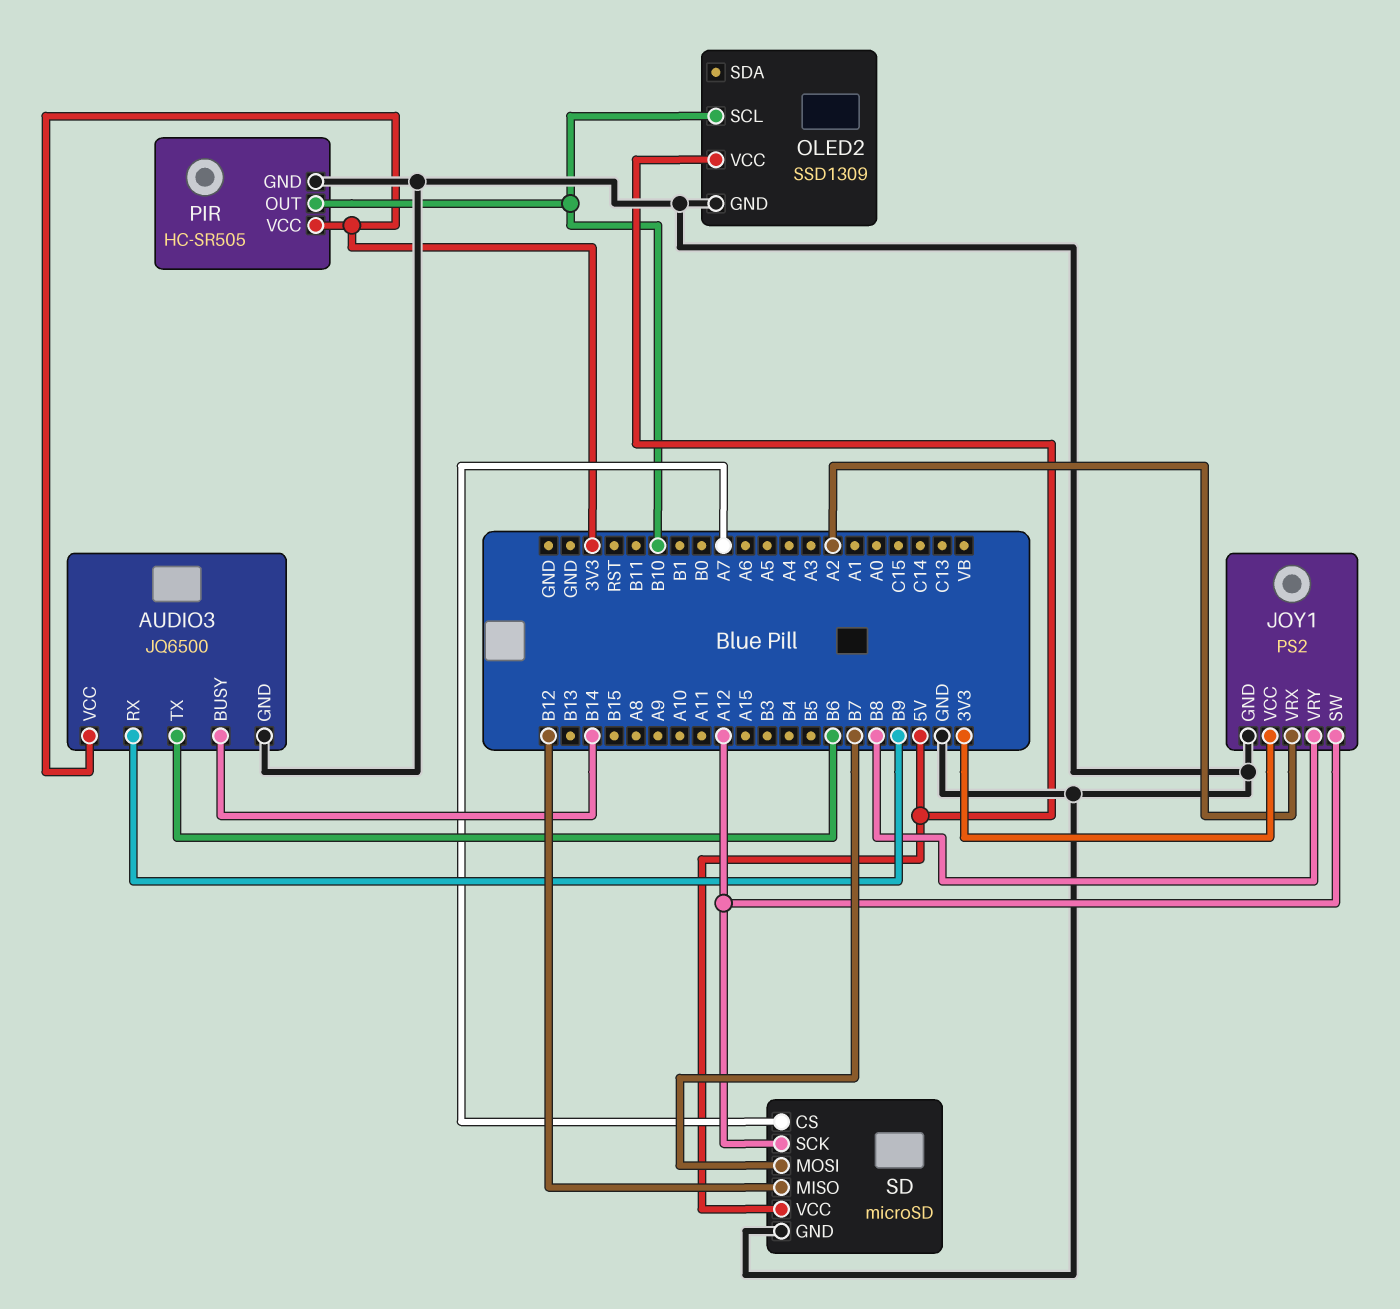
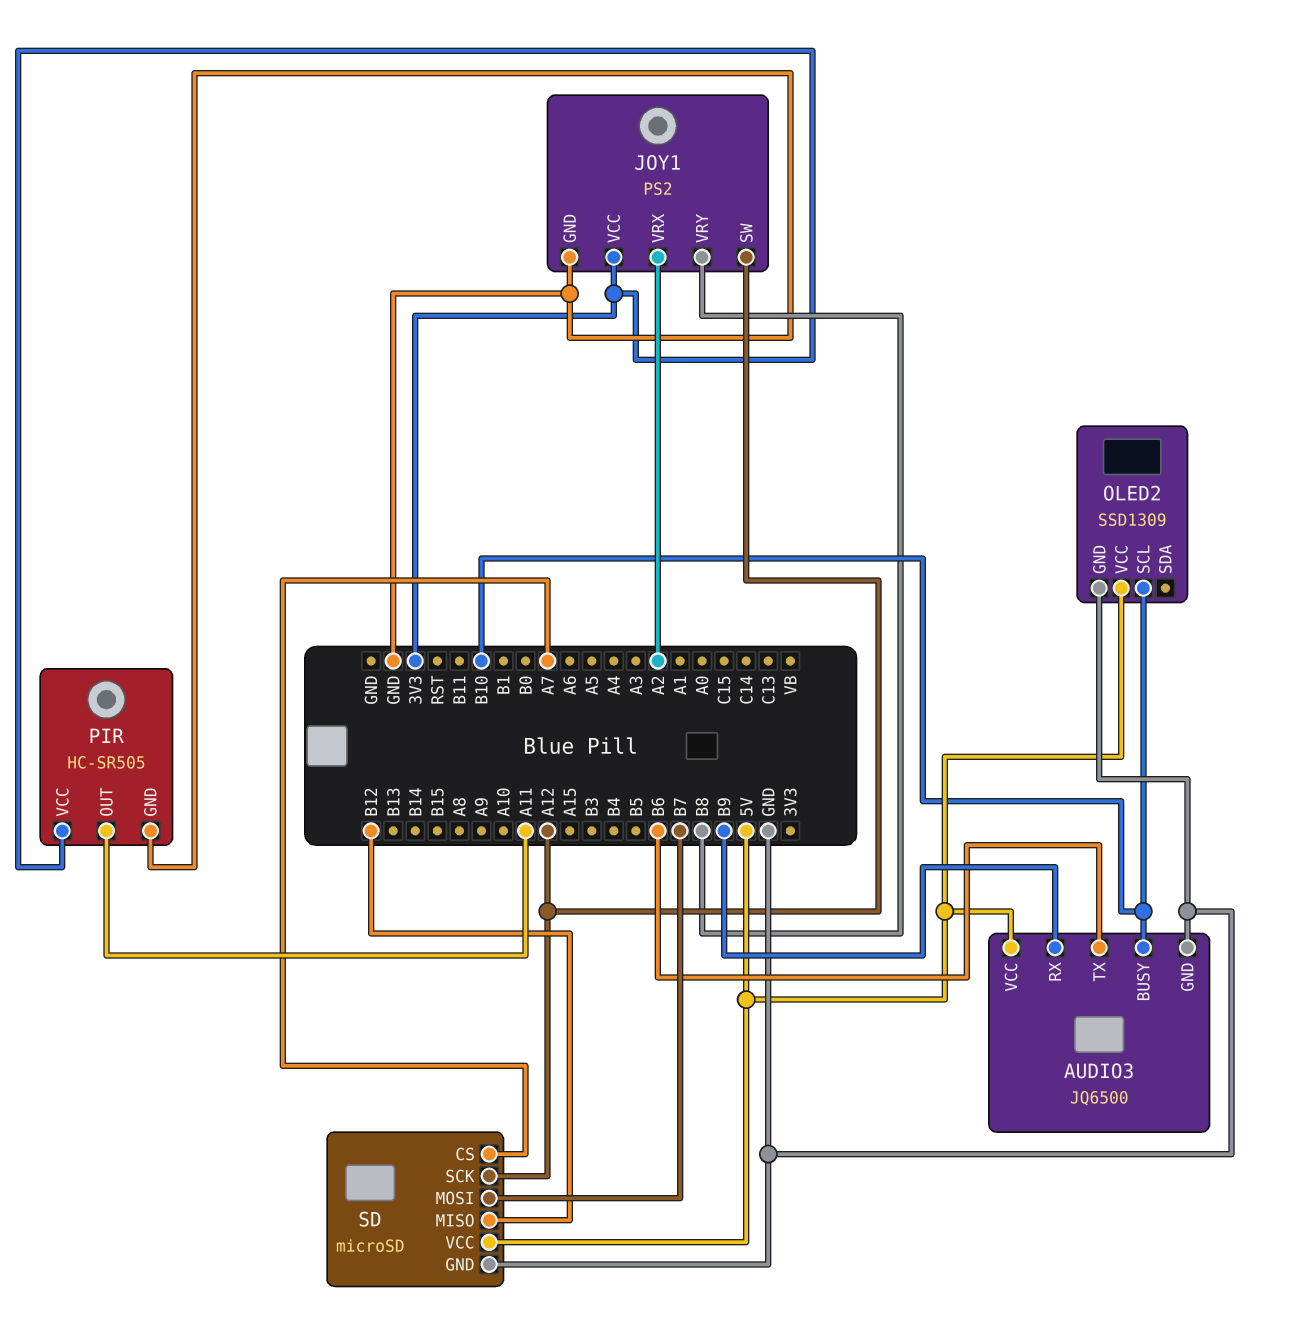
AUDIO3 pin BUSY: B14 -> B10
AUDIO3 pin VCC: 3V3 -> 5V
PIR pin OUT: B10 -> A11

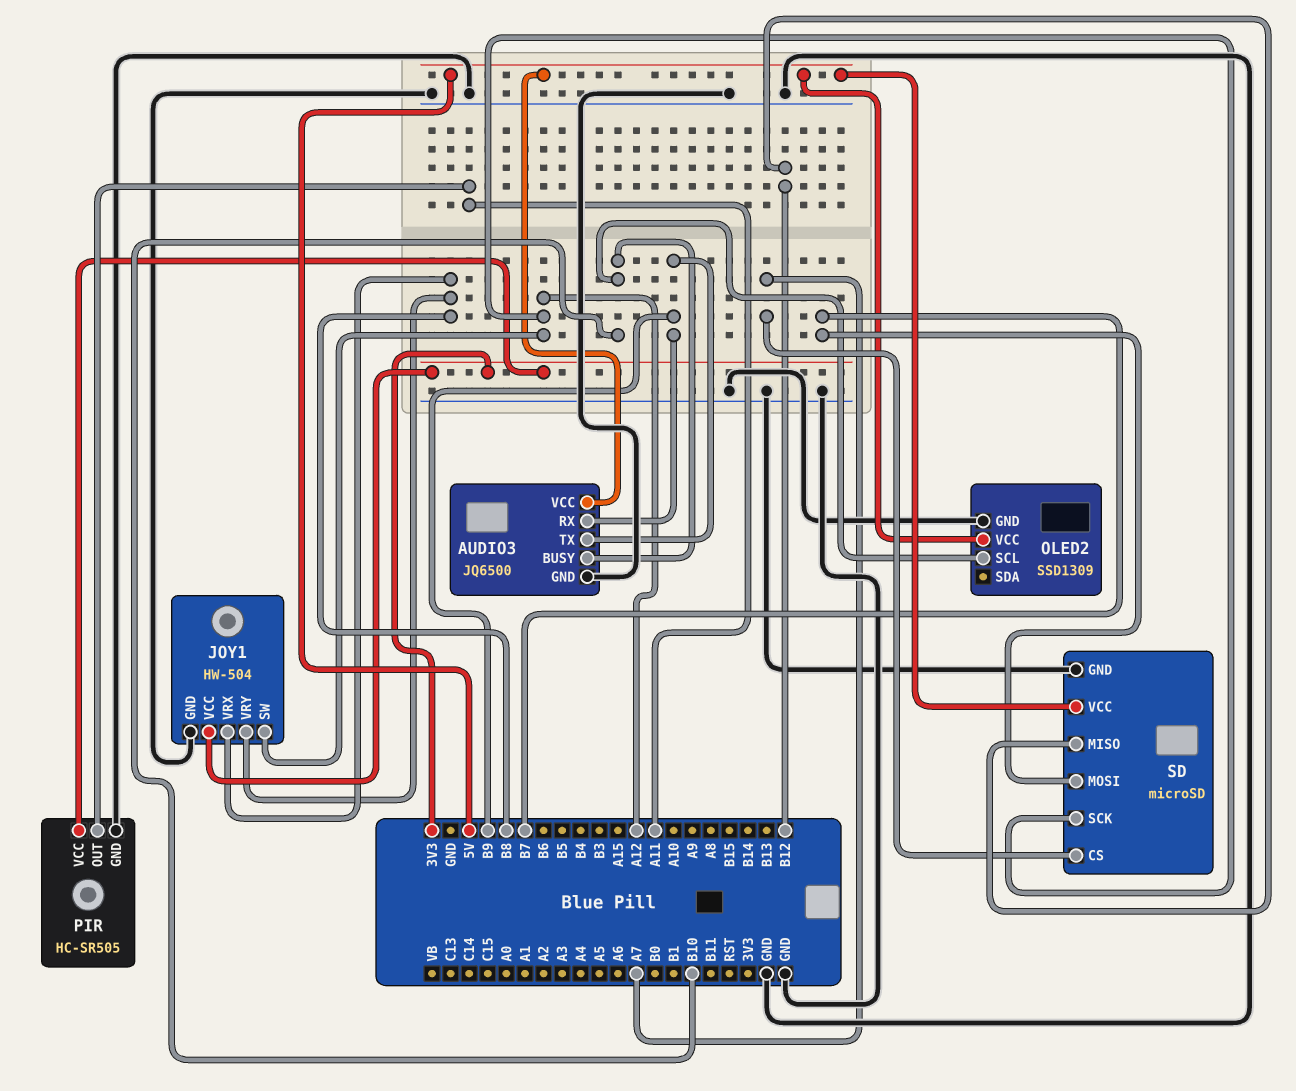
AUDIO3 pin TX: B6 -> B9
JOY1: PS2 -> HW-504
JOY1 pin VRX: A2 -> B8

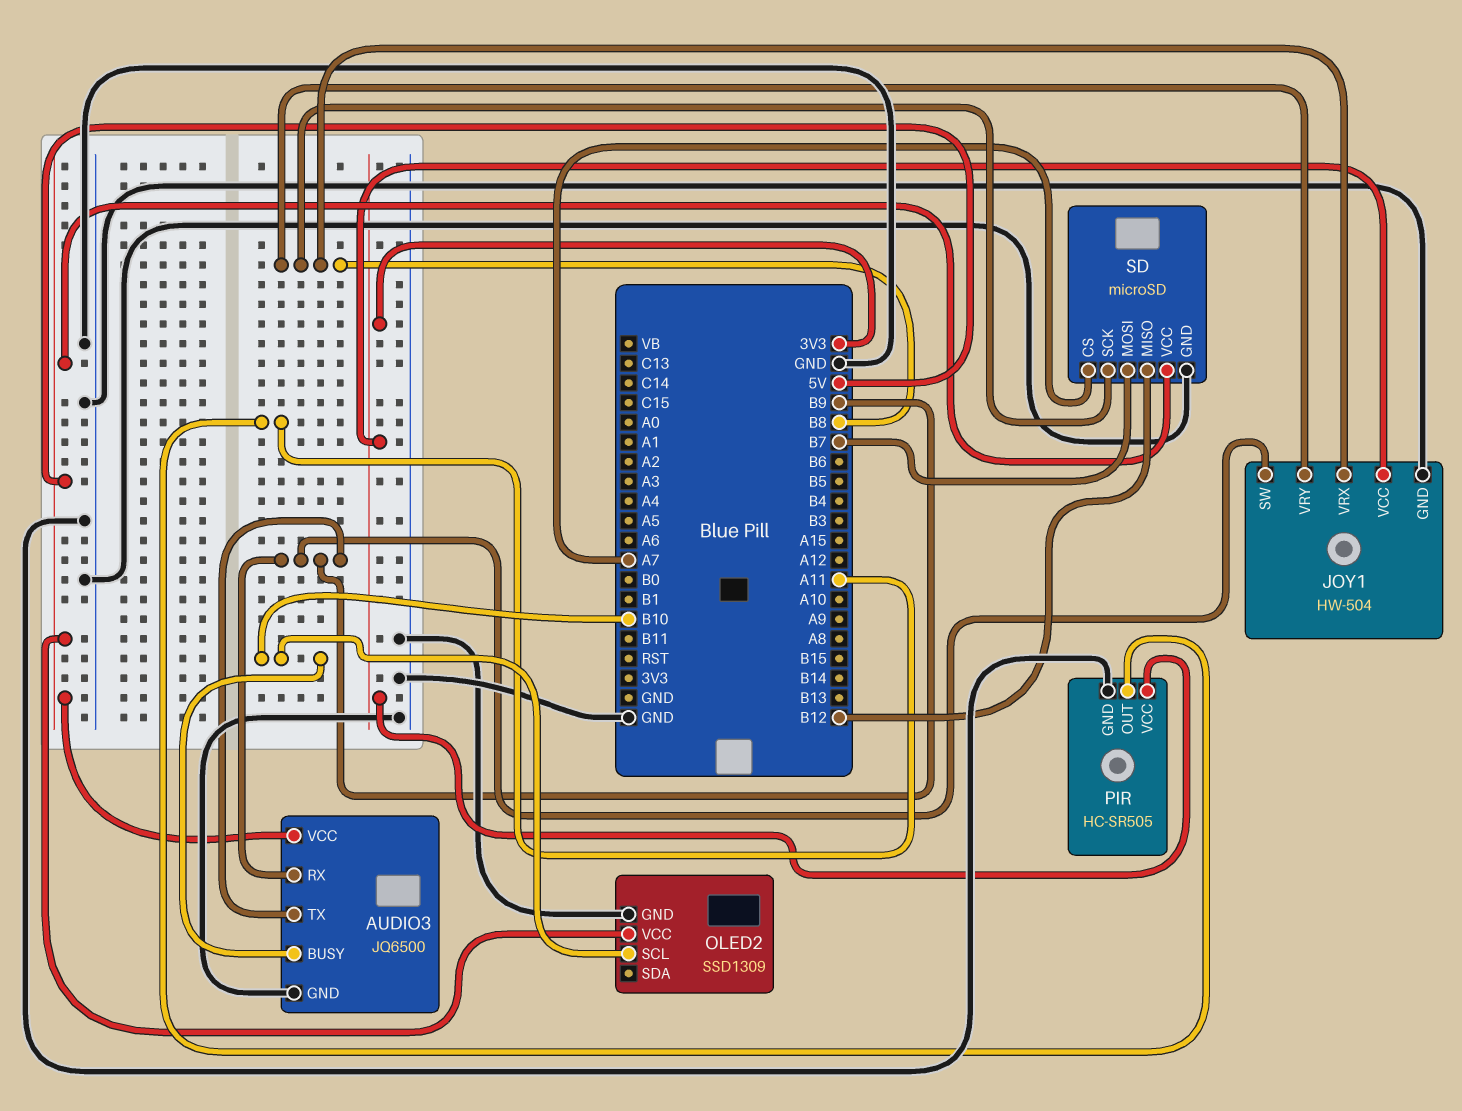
JOY1 pin SW: A12 -> B9
SD pin SCK: A12 -> B8

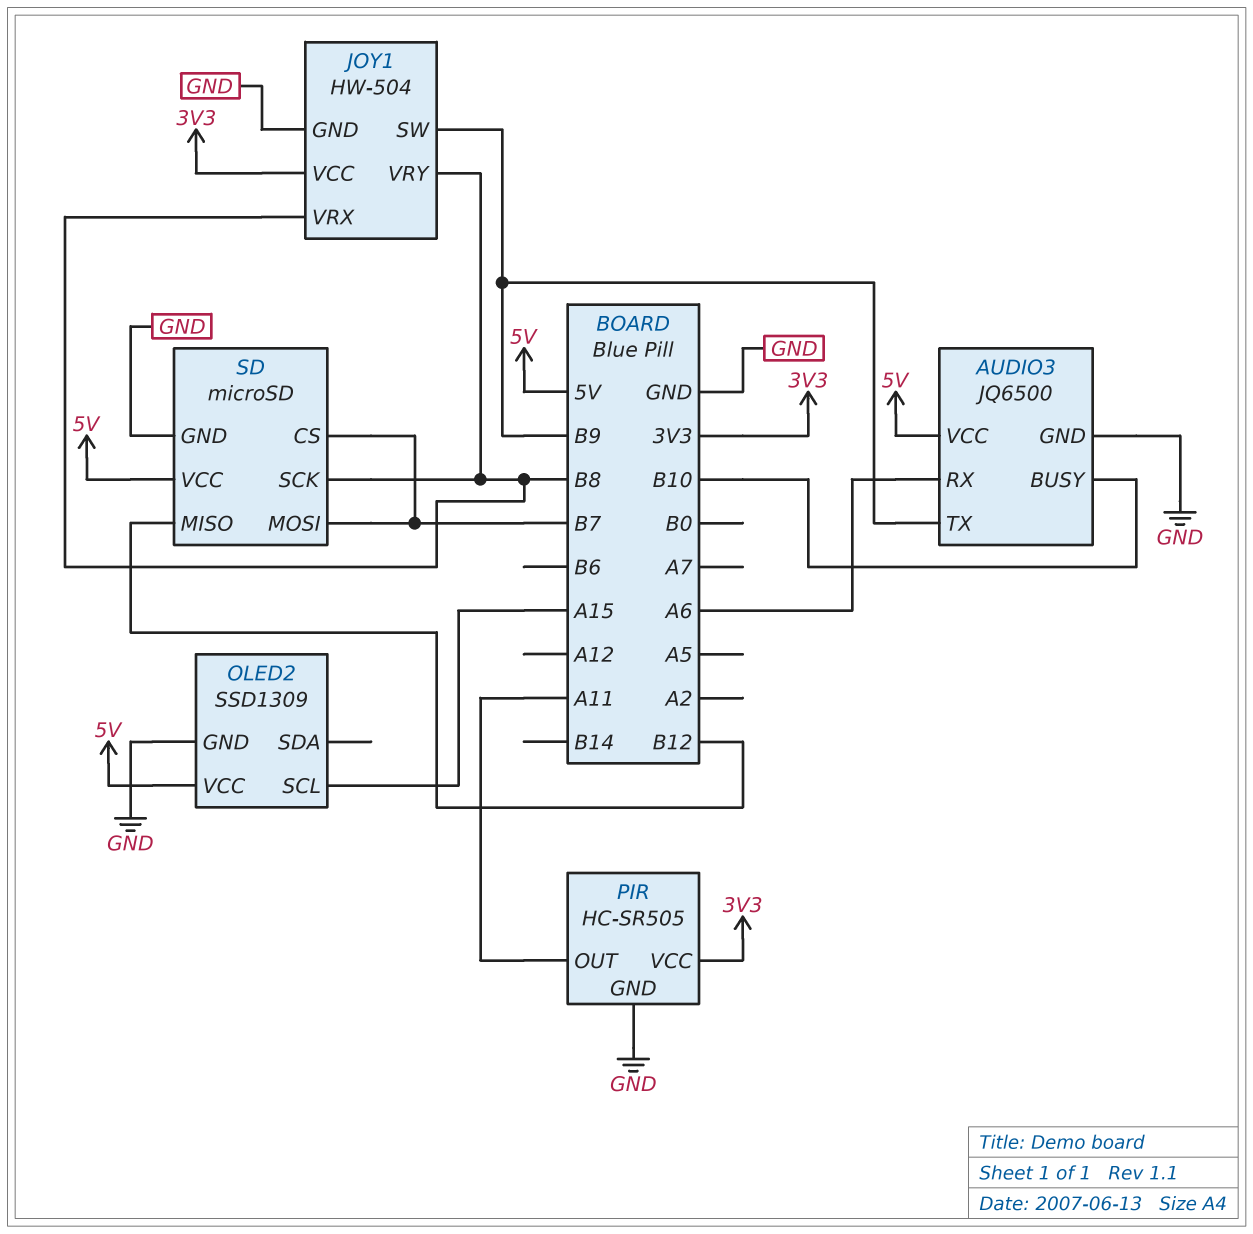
AUDIO3 pin RX: B9 -> A6
OLED2 pin SCL: B10 -> A15
SD pin CS: A7 -> B7

